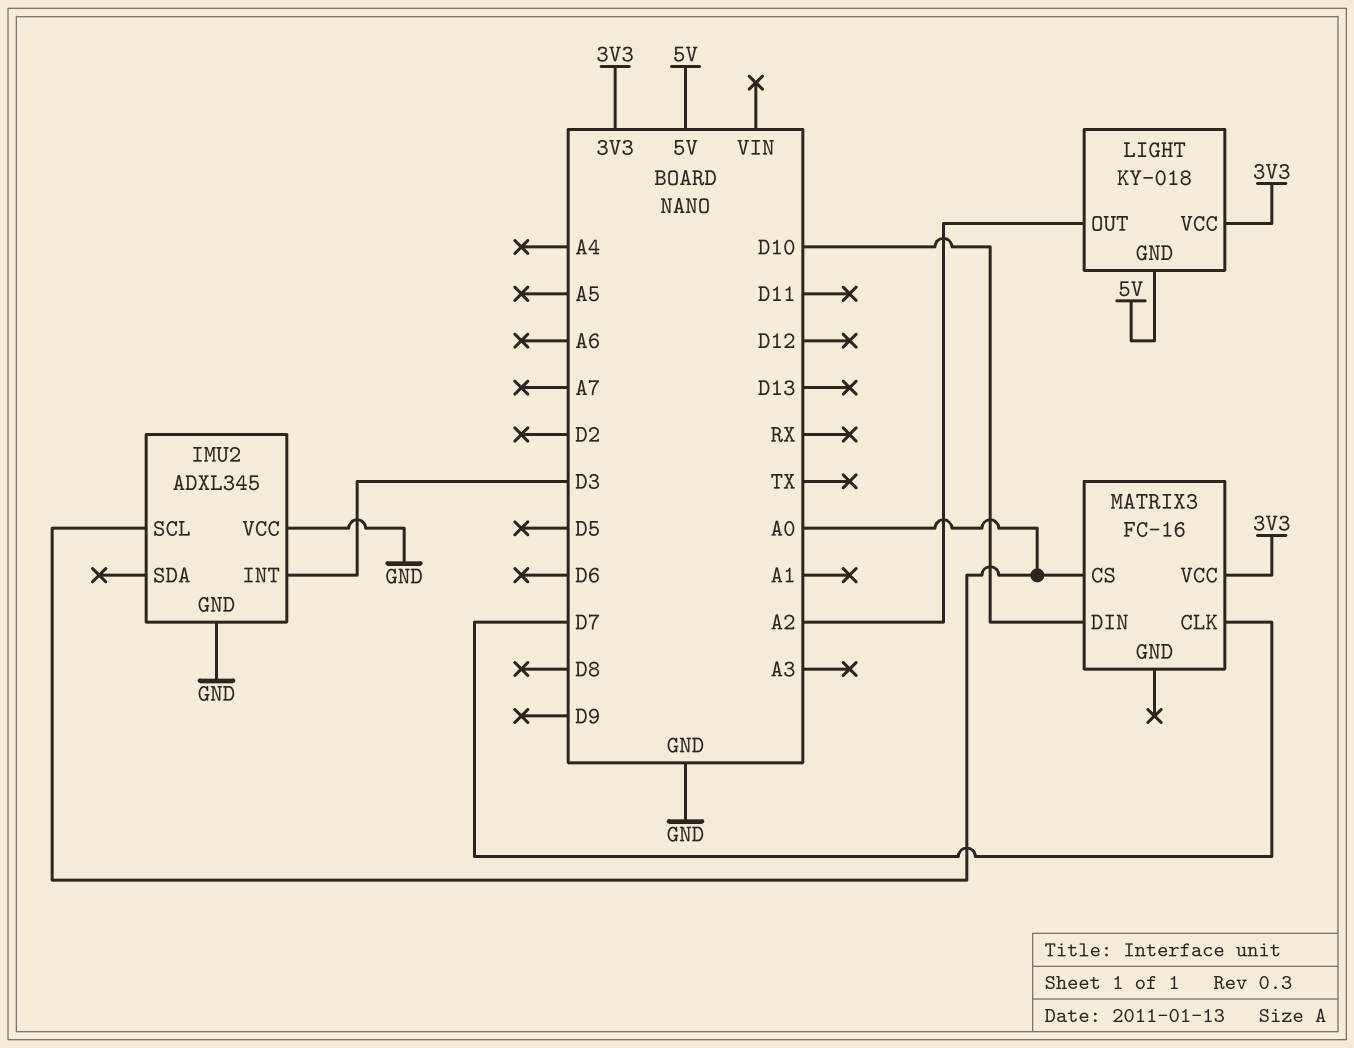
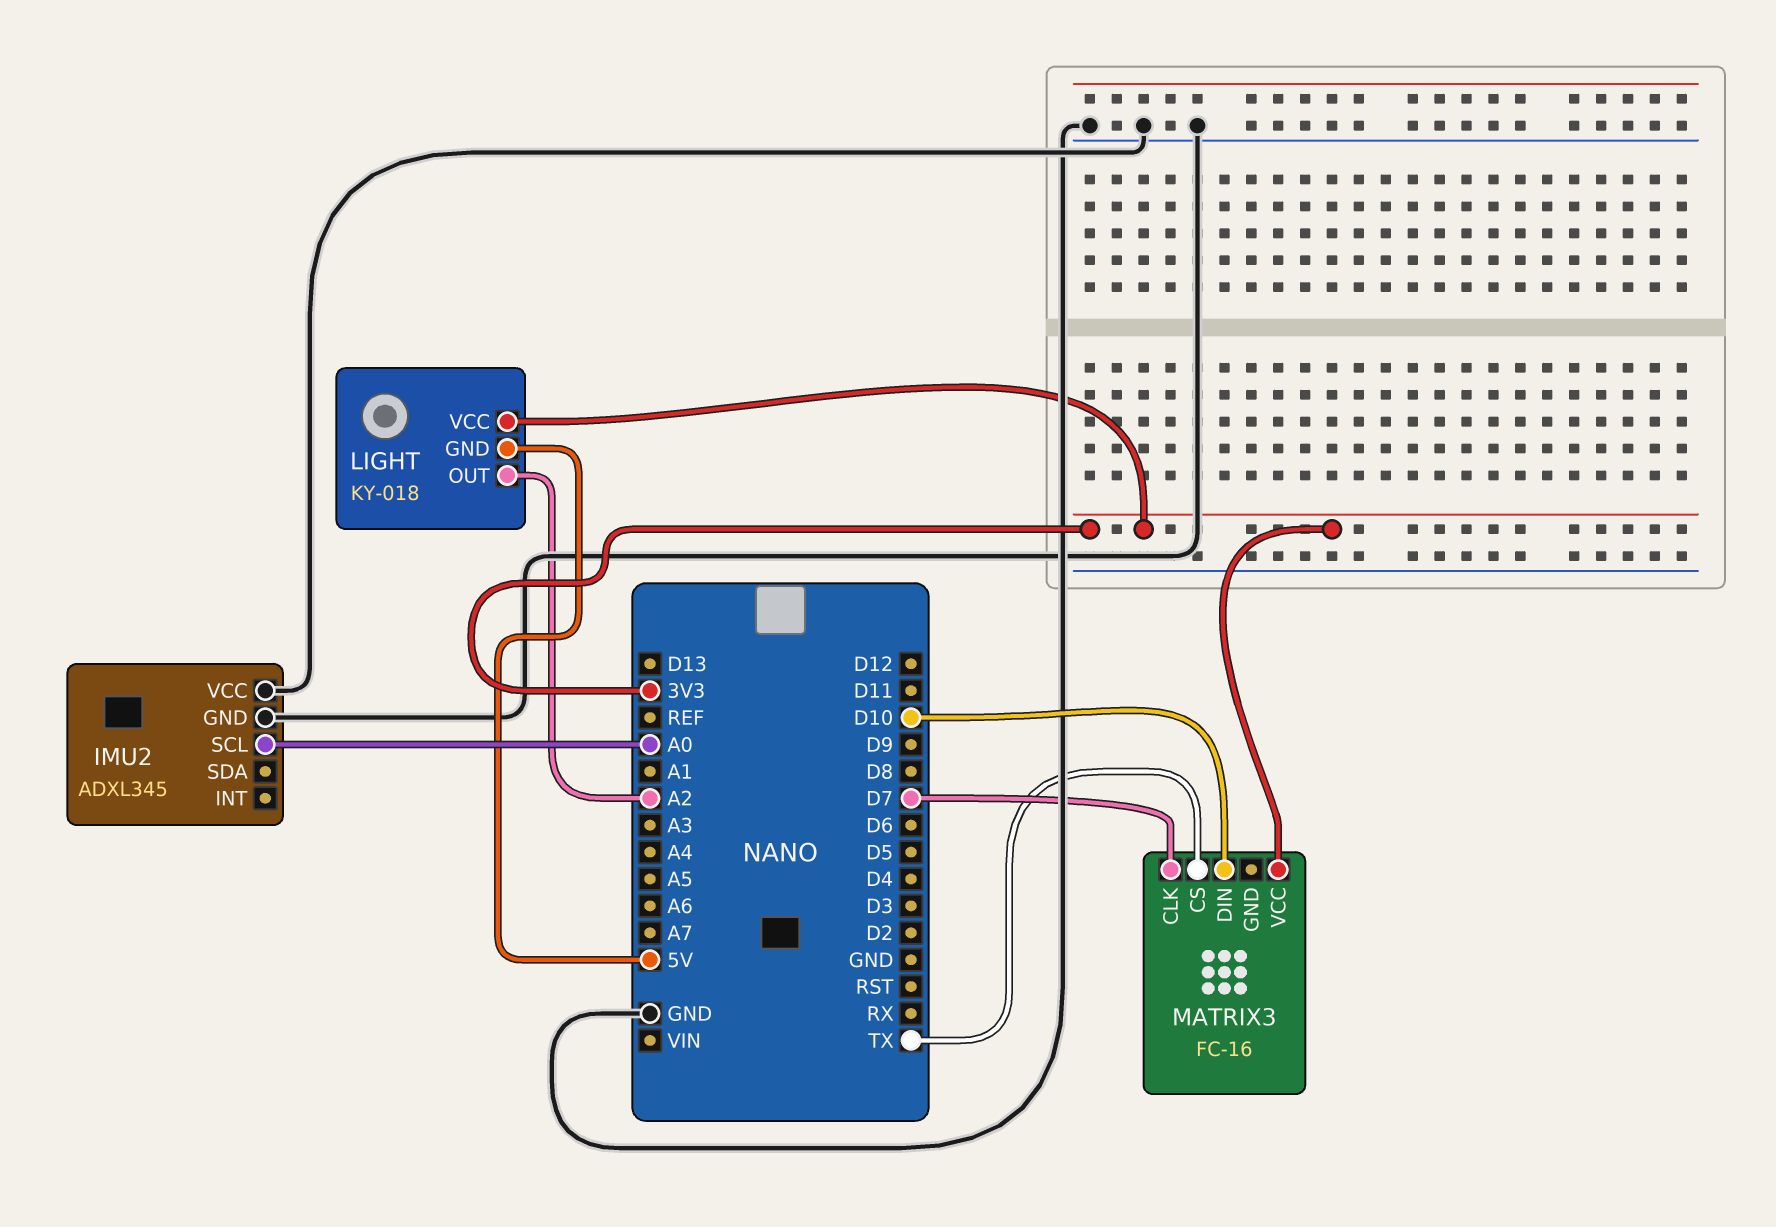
IMU2 pin INT: D3 -> none
MATRIX3 pin CS: A0 -> TX

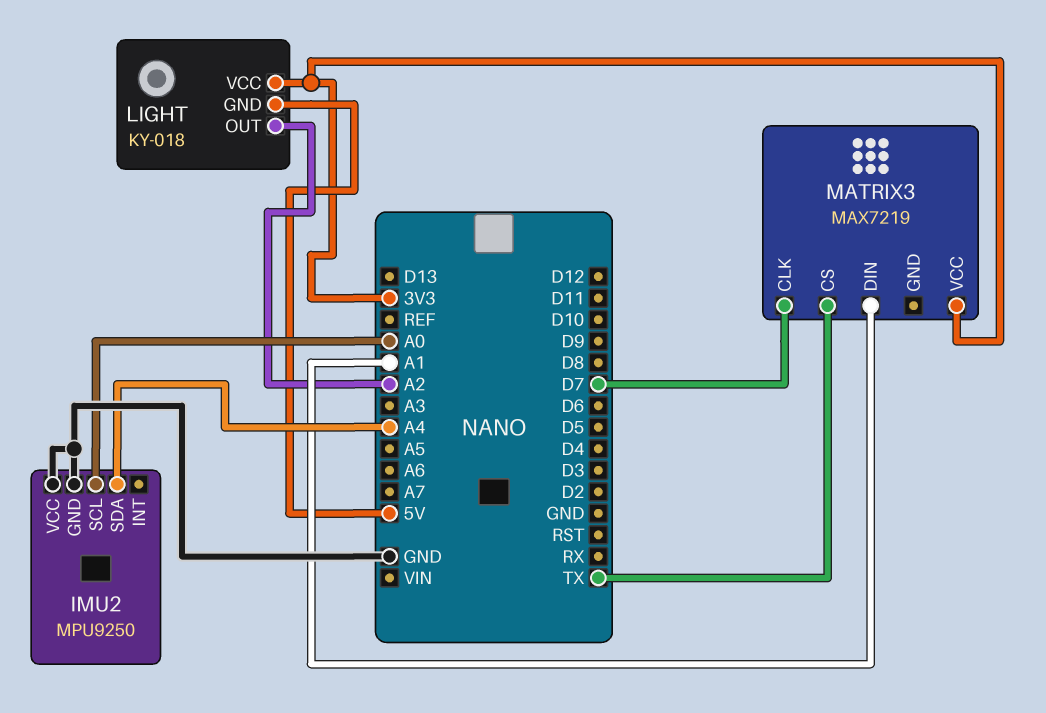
IMU2: ADXL345 -> MPU9250
IMU2 pin SDA: none -> A4
MATRIX3: FC-16 -> MAX7219
MATRIX3 pin DIN: D10 -> A1

